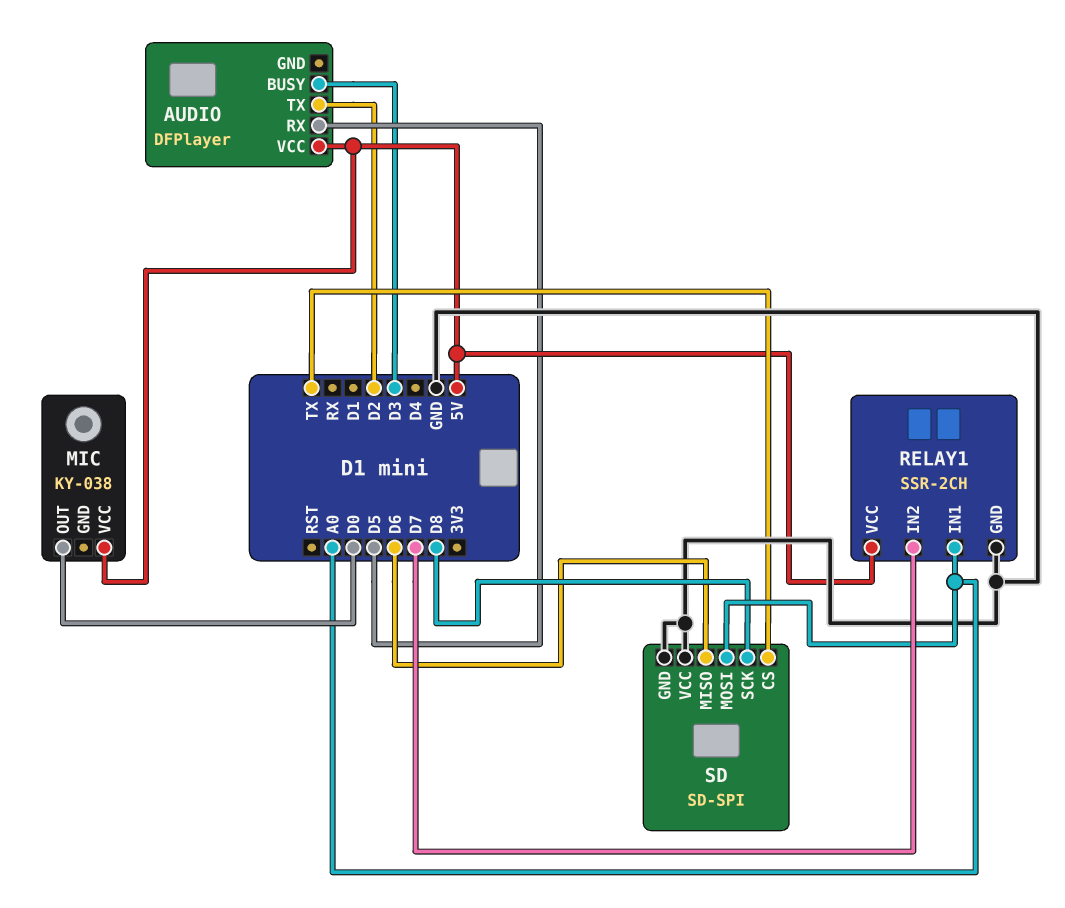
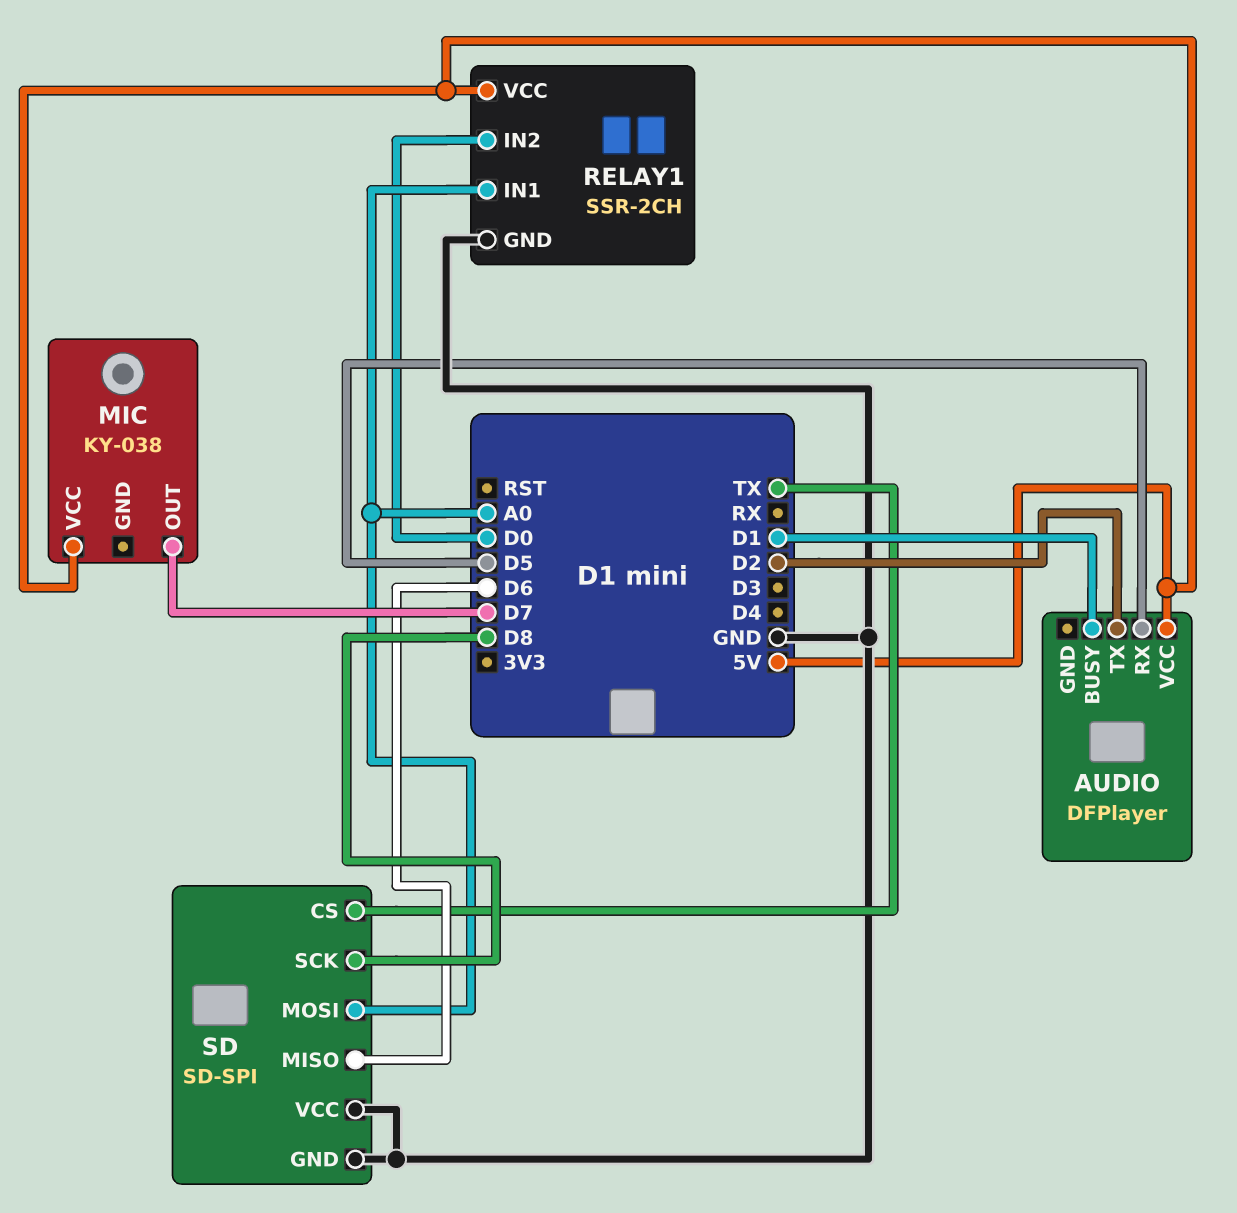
AUDIO pin BUSY: D3 -> D1
MIC pin OUT: D0 -> D7
RELAY1 pin IN2: D7 -> D0

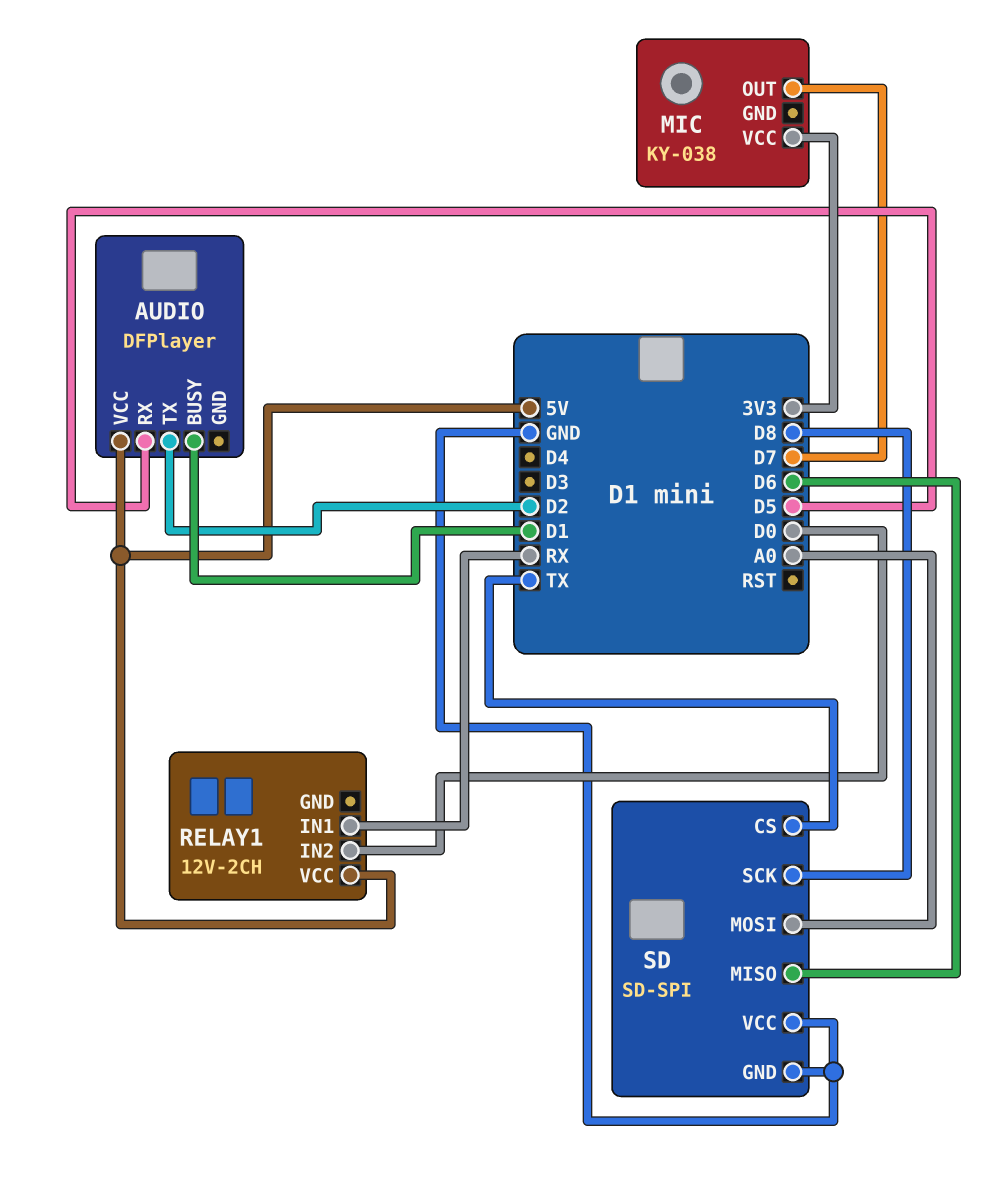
MIC pin VCC: 5V -> 3V3
RELAY1: SSR-2CH -> 12V-2CH
RELAY1 pin GND: GND -> none
RELAY1 pin IN1: A0 -> RX

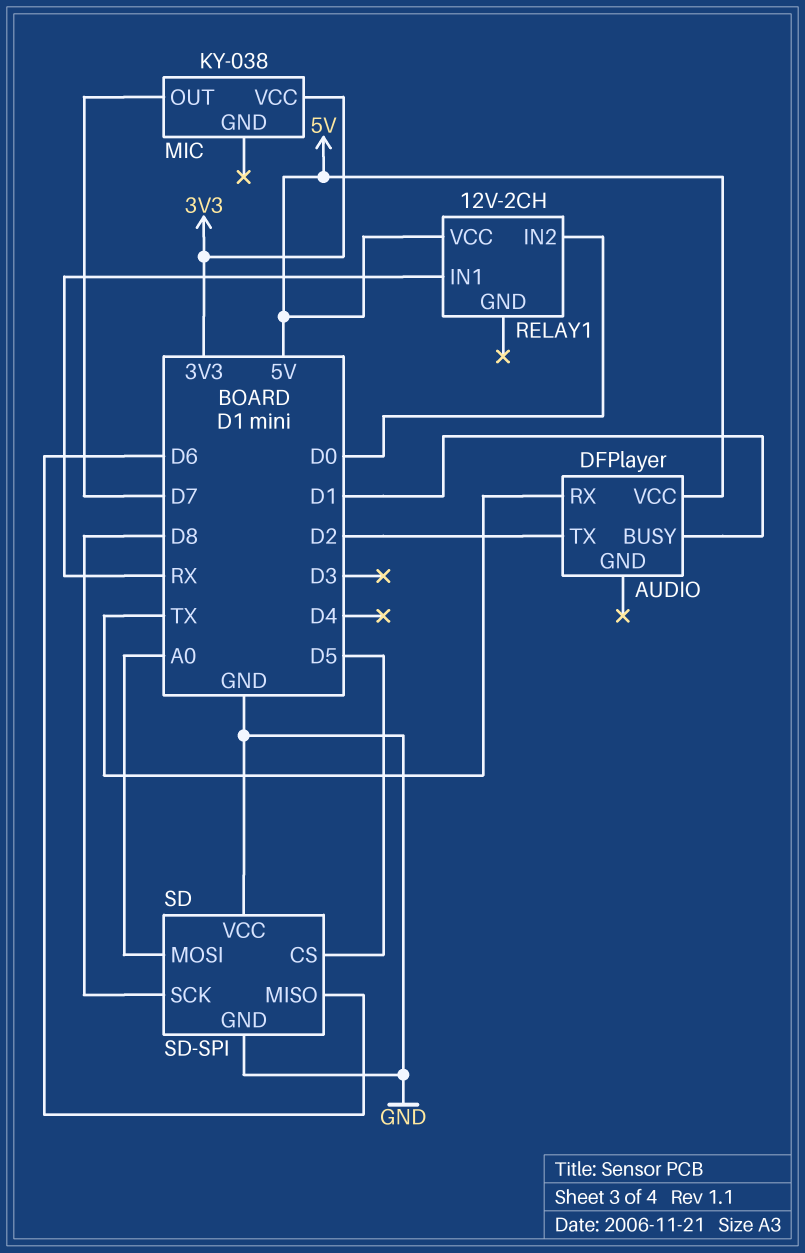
AUDIO pin RX: D5 -> TX
SD pin CS: TX -> D5

